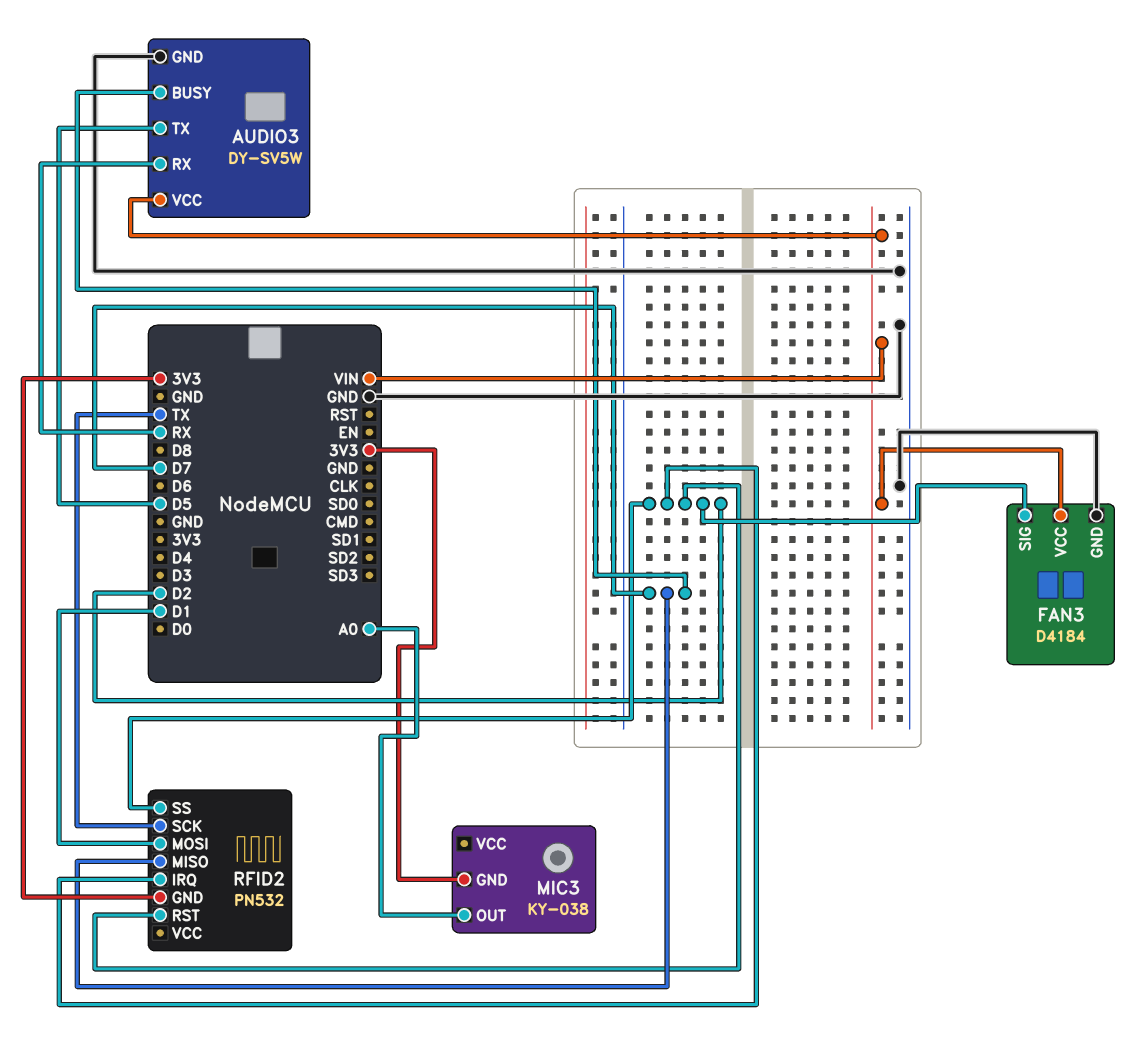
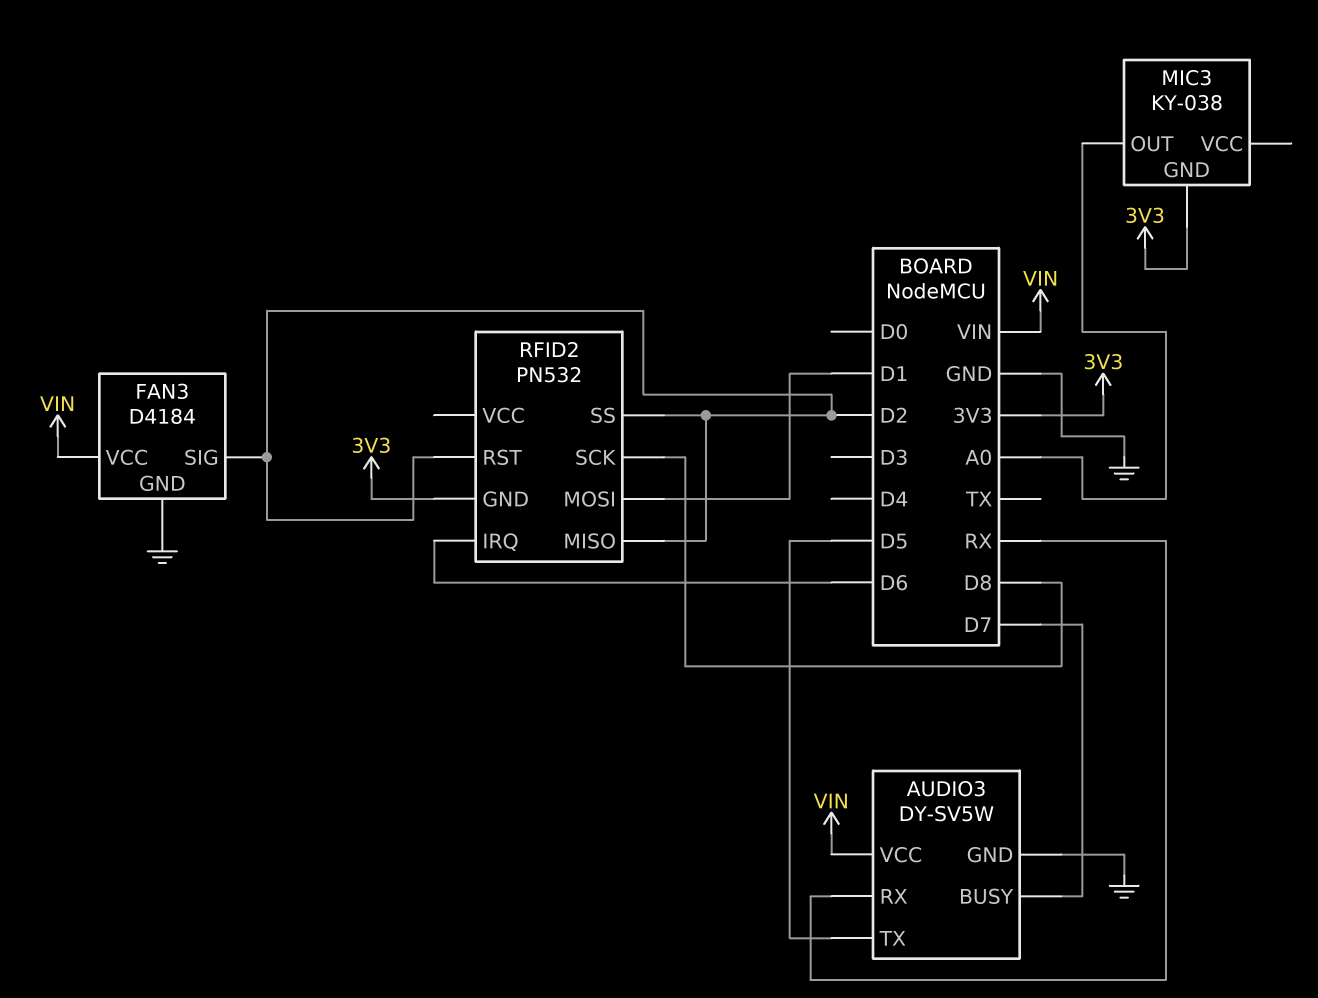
RFID2 pin IRQ: D2 -> D6
RFID2 pin MISO: D7 -> D2
RFID2 pin SCK: TX -> D8

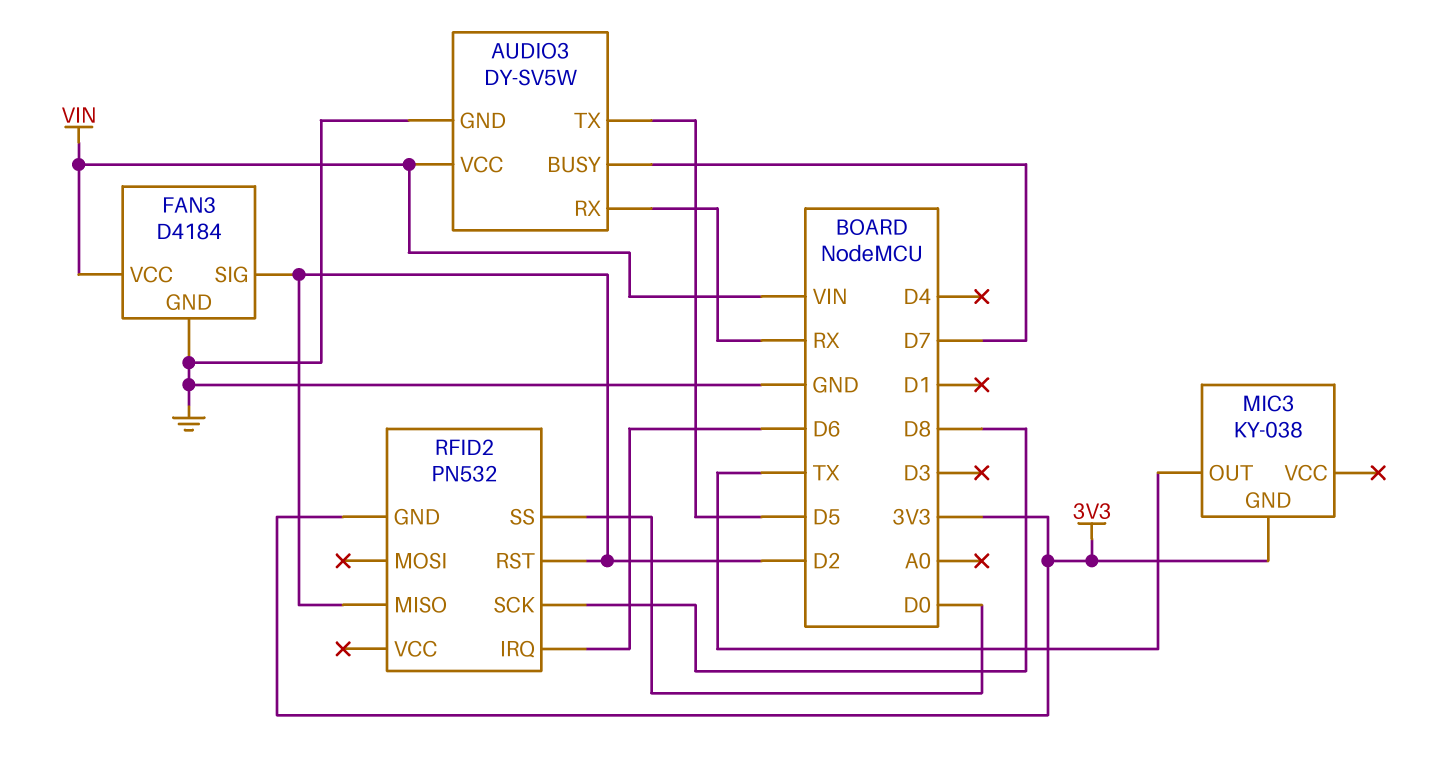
MIC3 pin OUT: A0 -> TX
RFID2 pin MOSI: D1 -> none
RFID2 pin SS: D2 -> D0

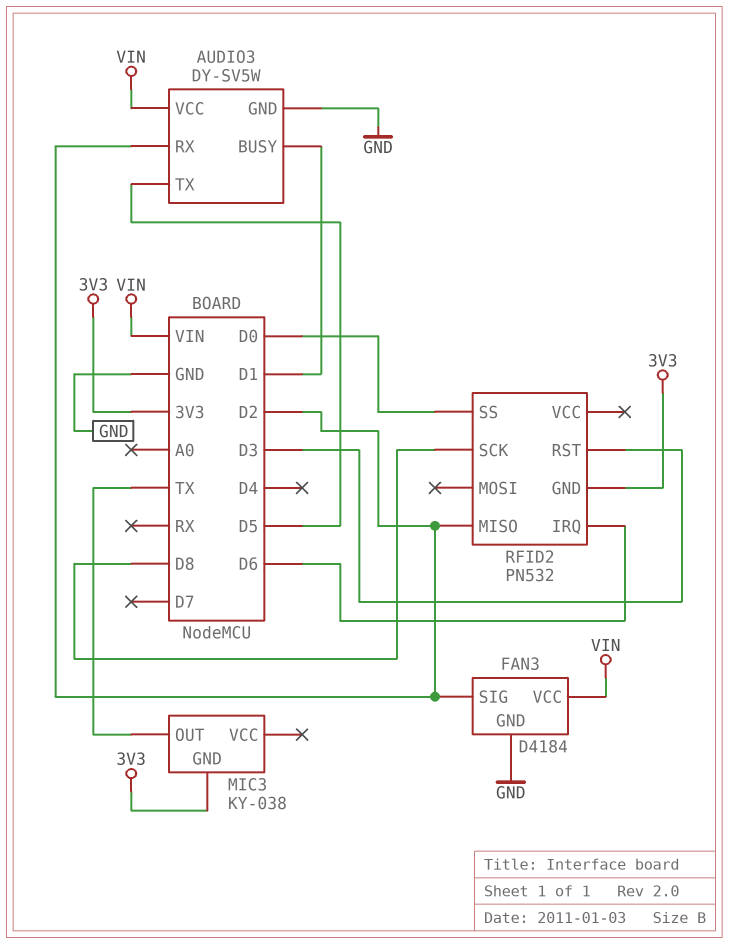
AUDIO3 pin BUSY: D7 -> D1
AUDIO3 pin RX: RX -> D2
RFID2 pin RST: D2 -> D3

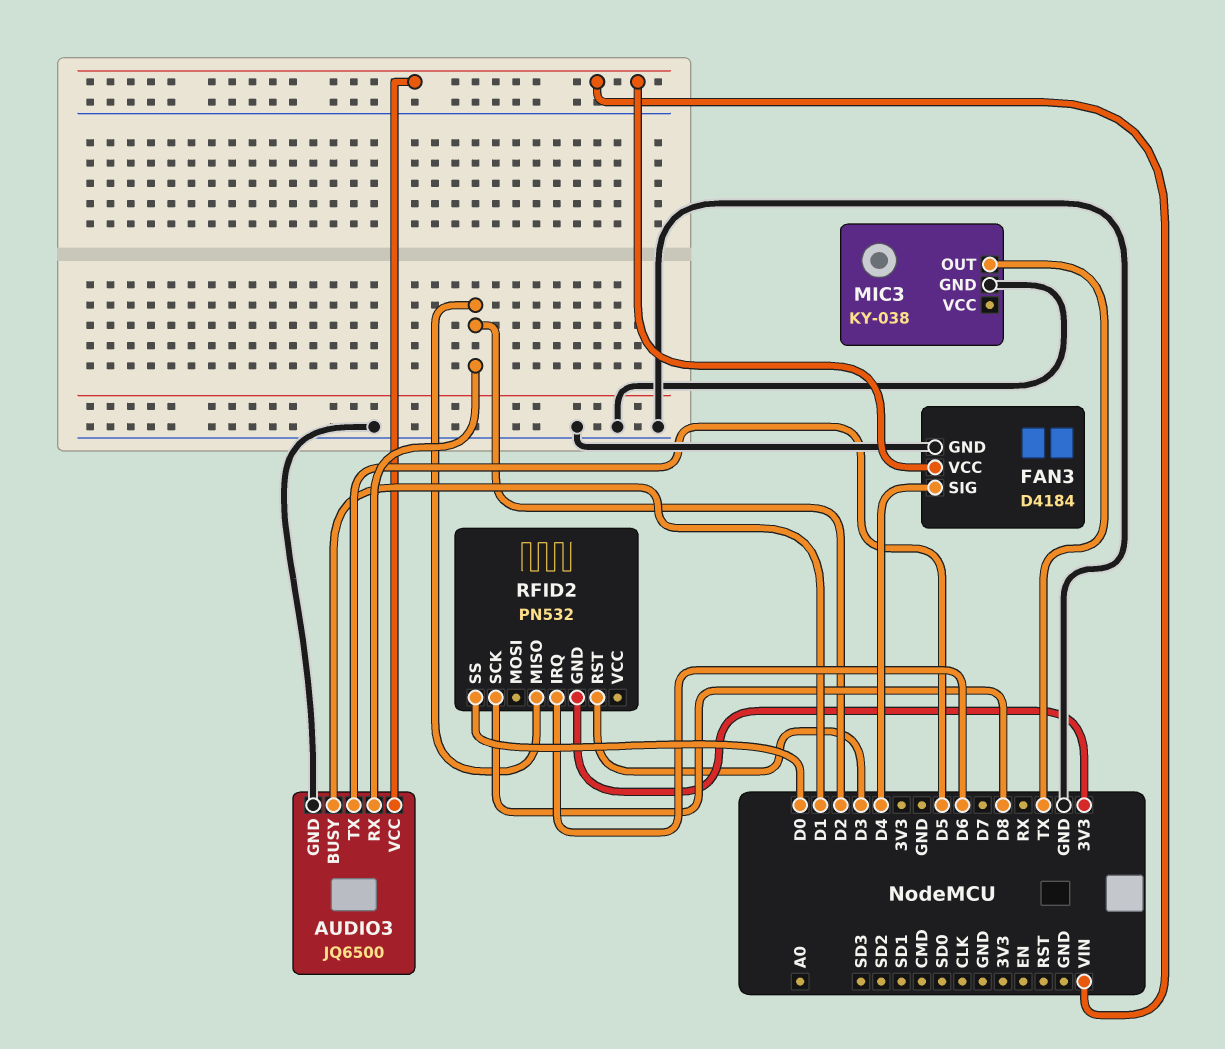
AUDIO3: DY-SV5W -> JQ6500
FAN3 pin SIG: D2 -> D4
MIC3 pin GND: 3V3 -> GND

